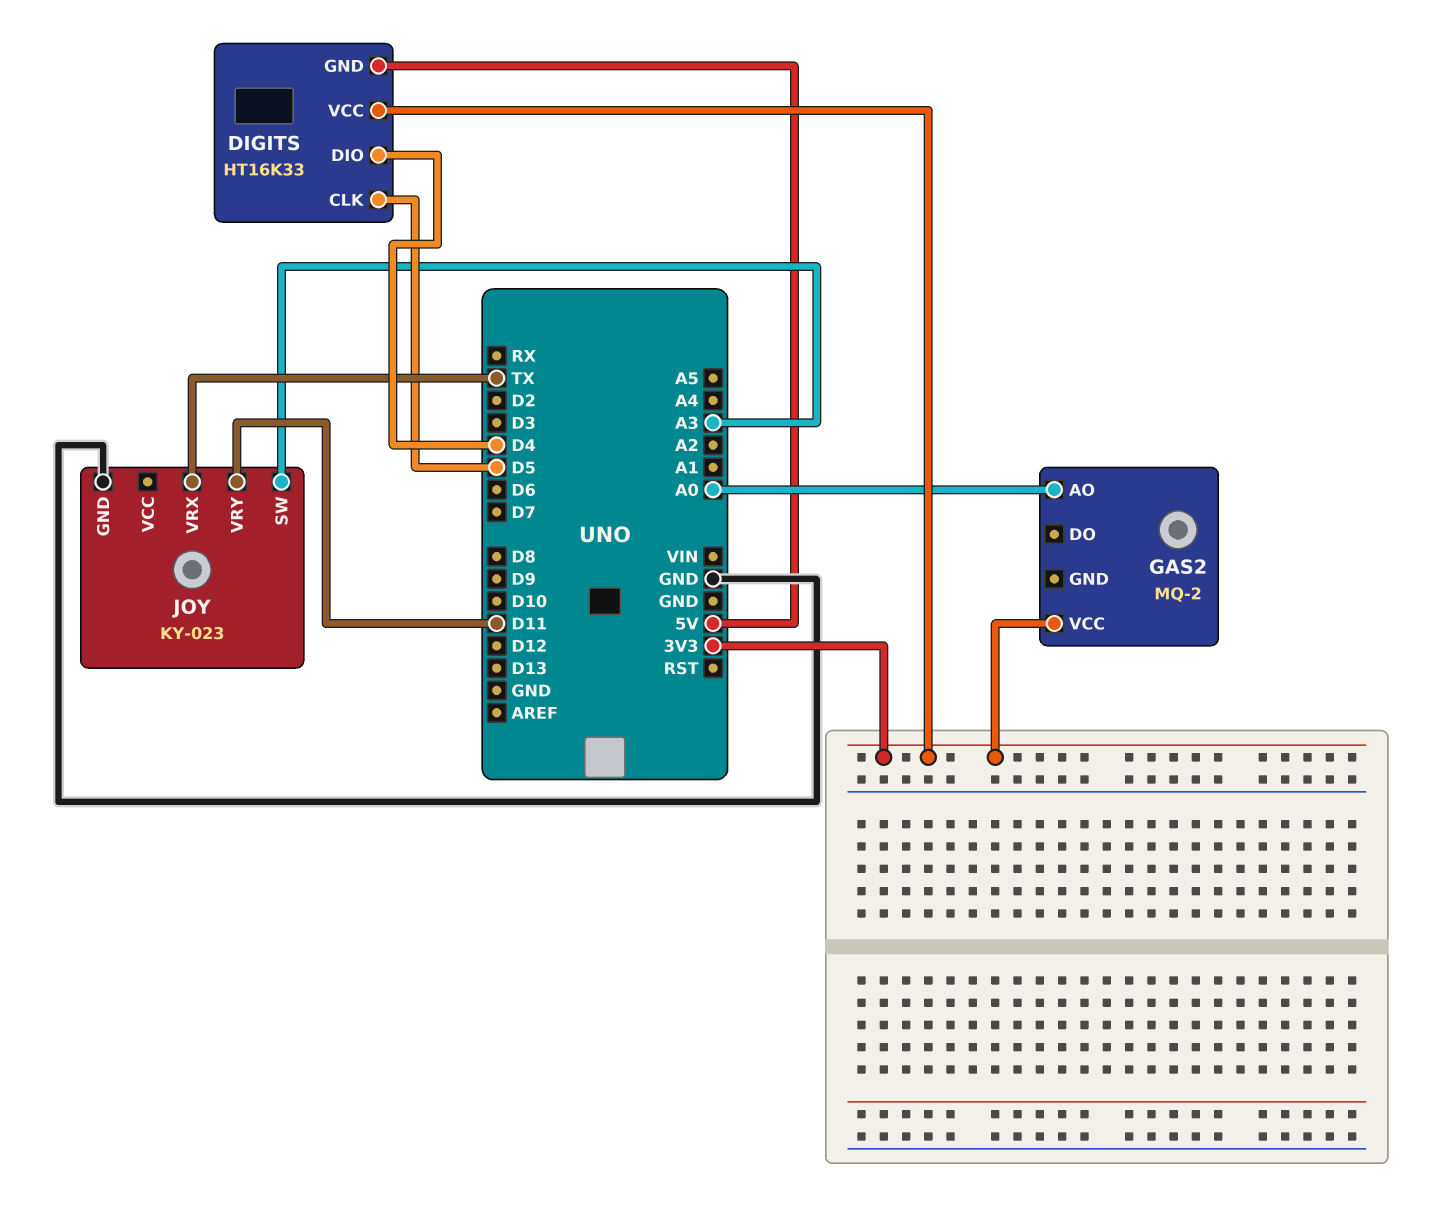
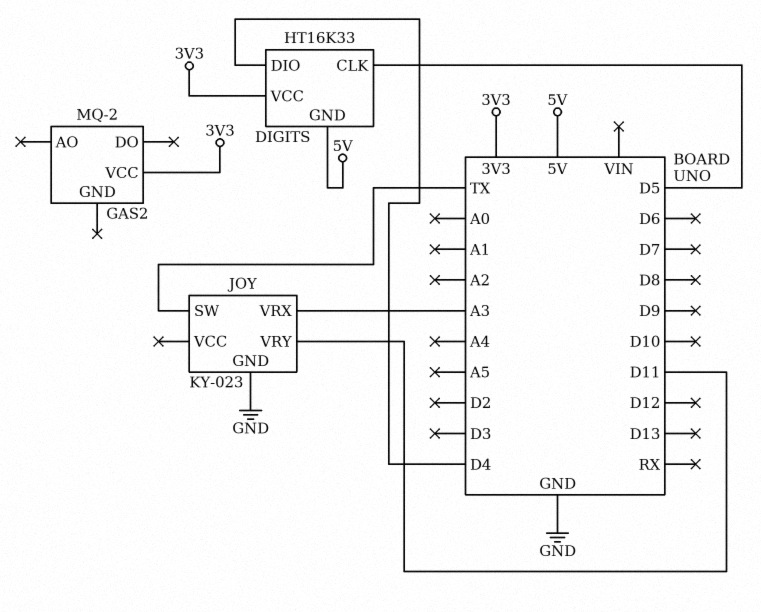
GAS2 pin AO: A0 -> none
JOY pin SW: A3 -> TX
JOY pin VRX: TX -> A3

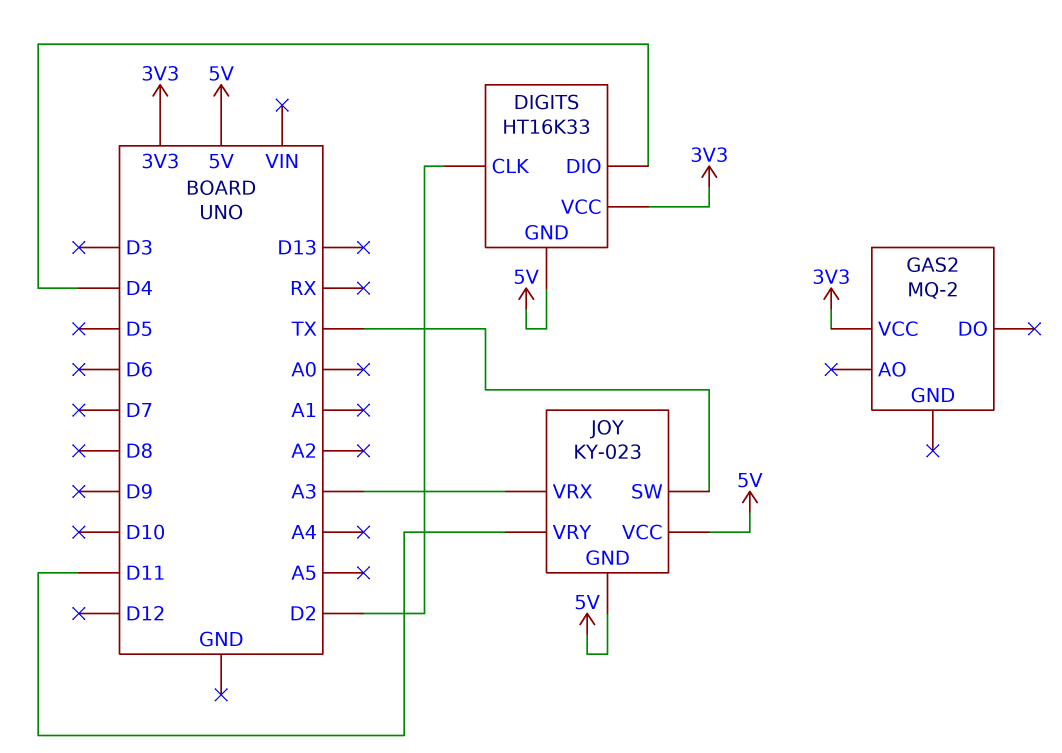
DIGITS pin CLK: D5 -> D2
JOY pin GND: GND -> 5V
JOY pin VCC: none -> 5V

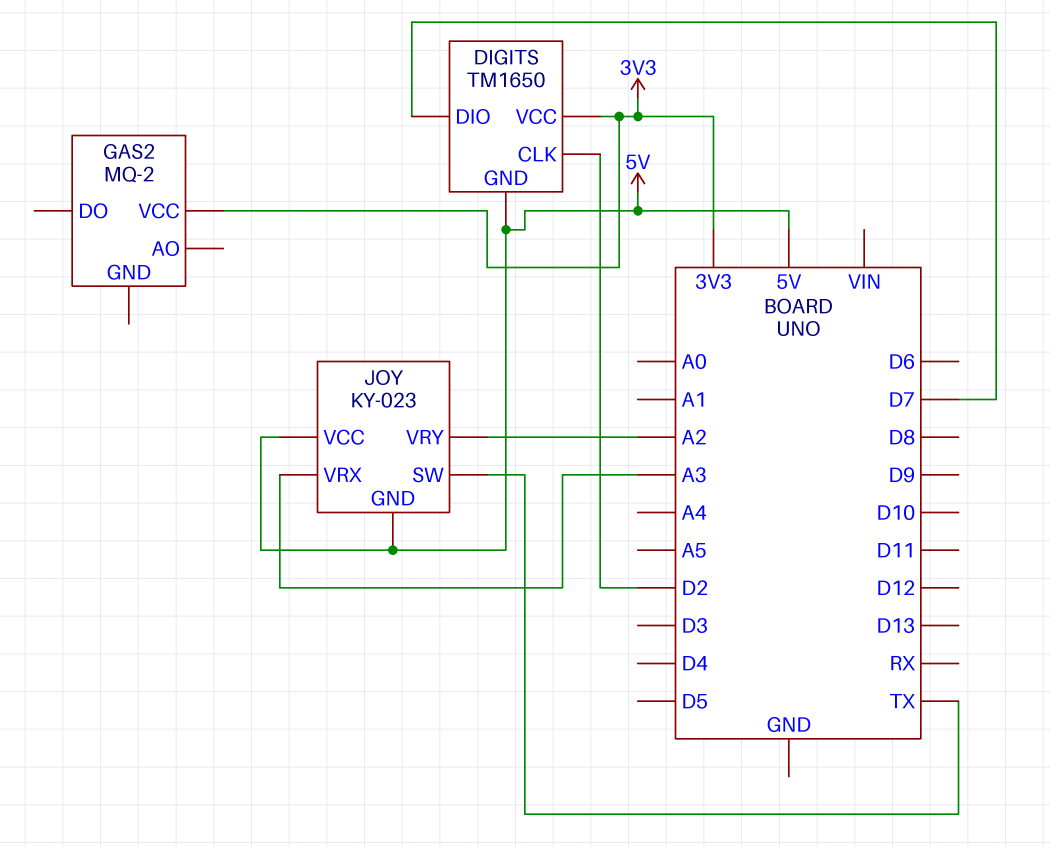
DIGITS: HT16K33 -> TM1650
DIGITS pin DIO: D4 -> D7
JOY pin VRY: D11 -> A2

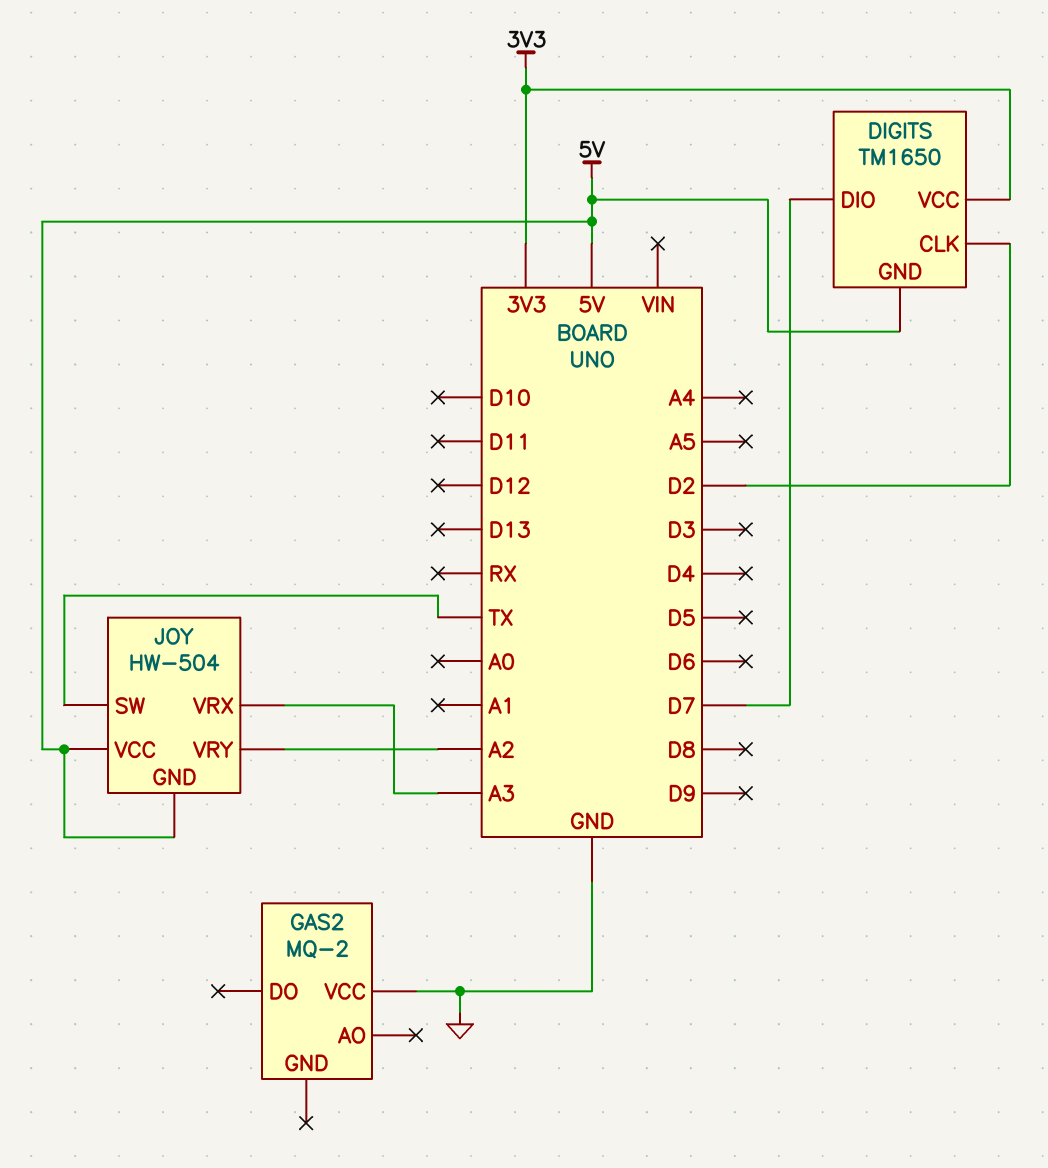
GAS2 pin VCC: 3V3 -> GND
JOY: KY-023 -> HW-504

